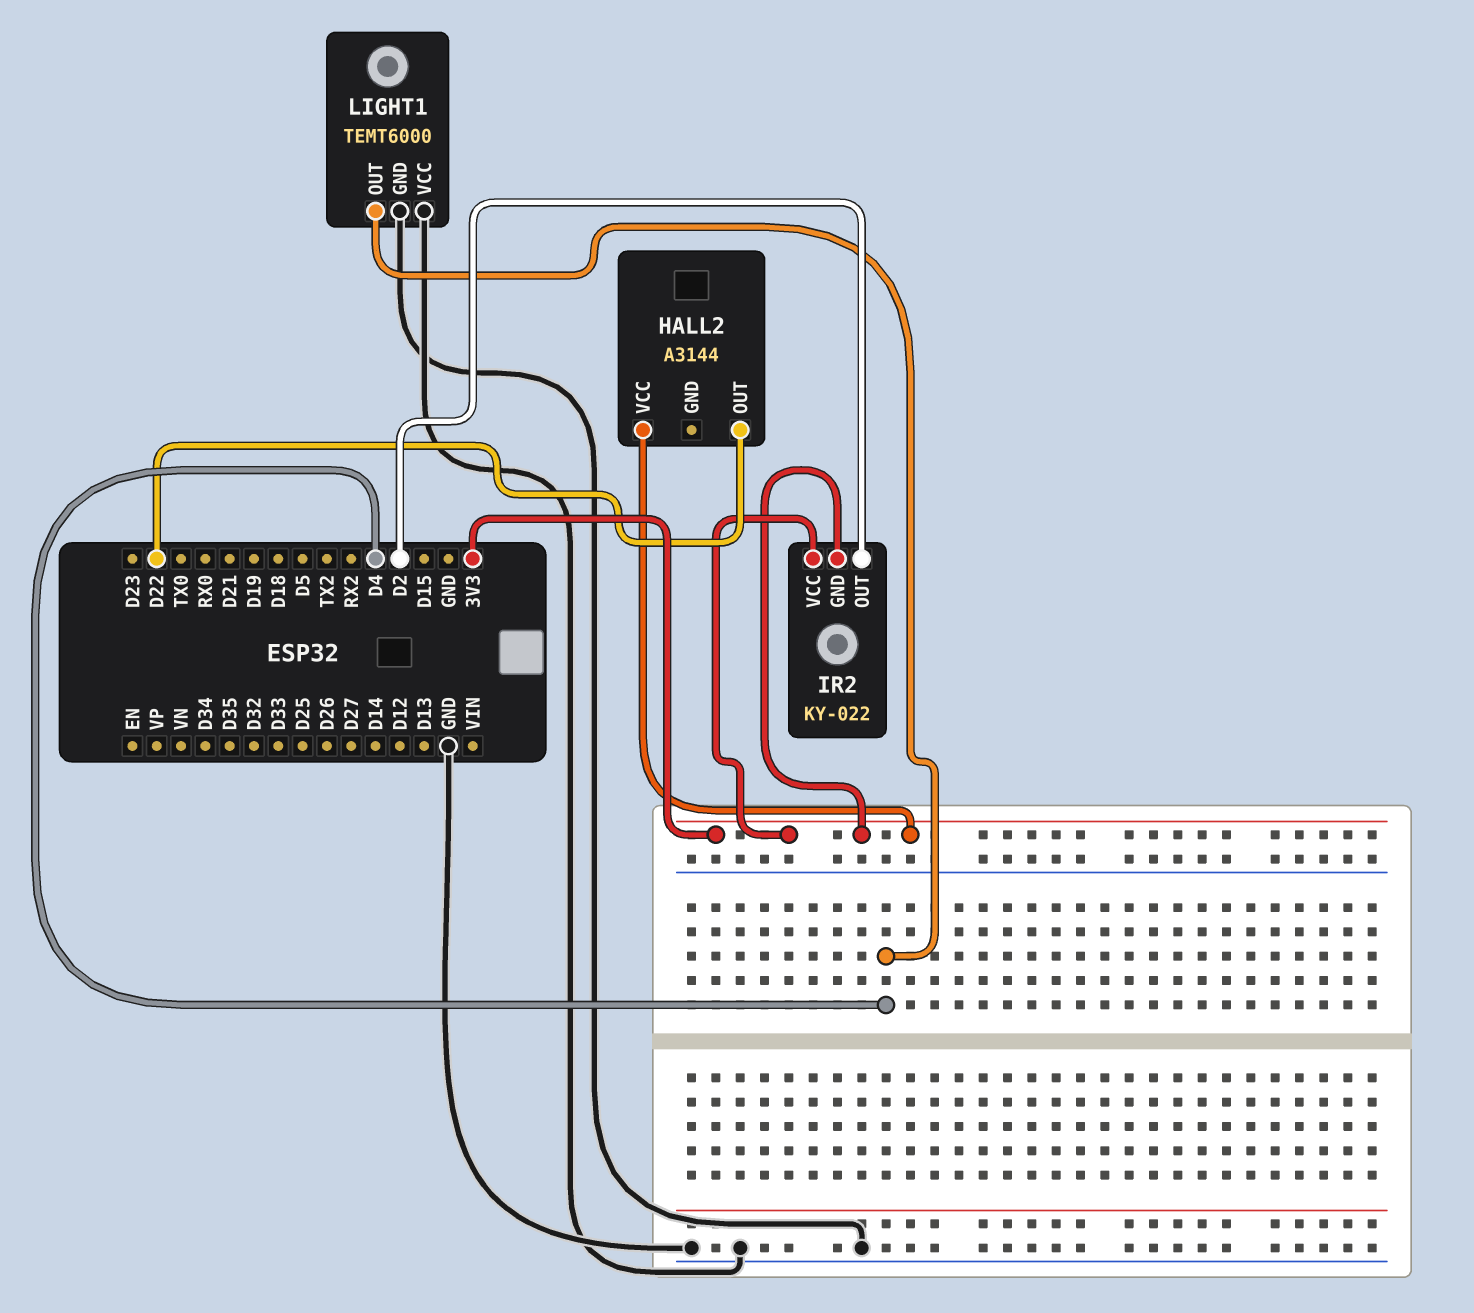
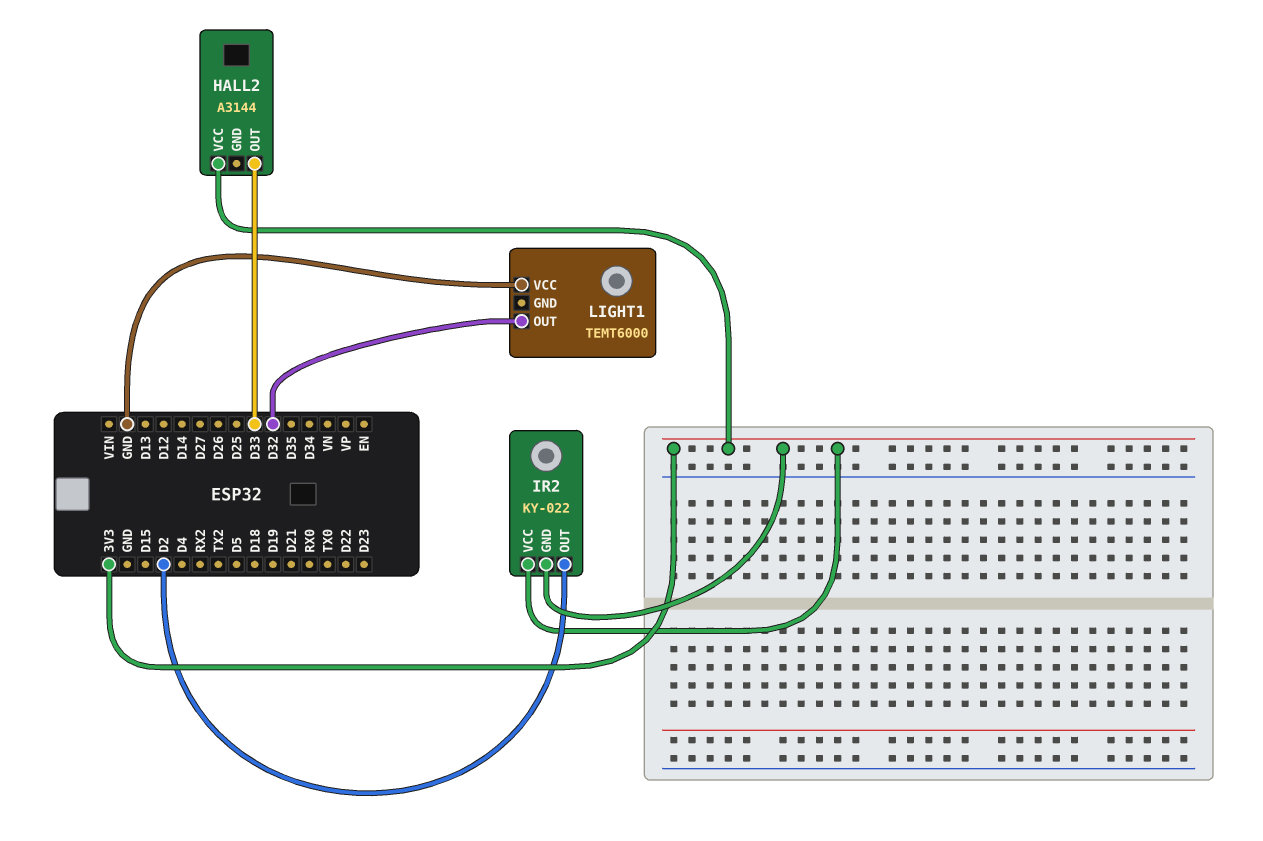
HALL2 pin OUT: D22 -> D33
LIGHT1 pin GND: GND -> none
LIGHT1 pin OUT: D4 -> D32

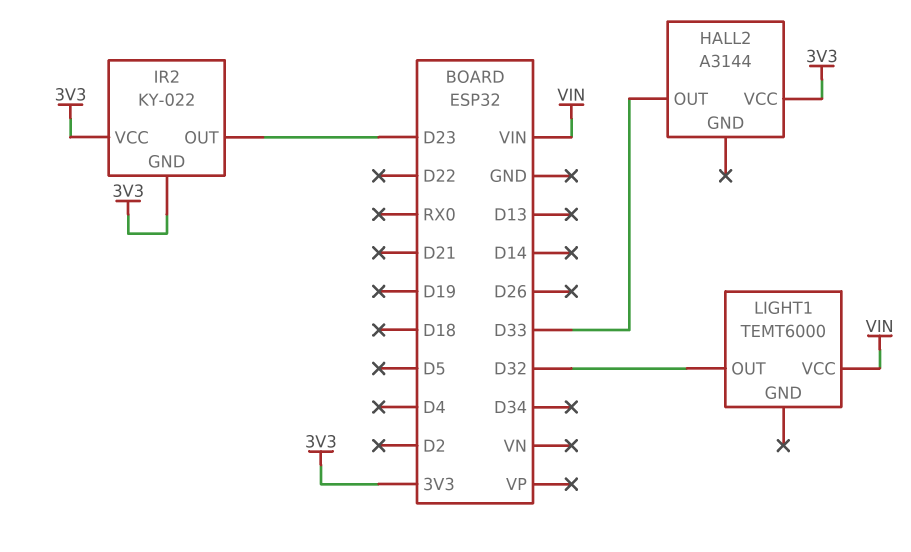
IR2 pin OUT: D2 -> D23
LIGHT1 pin VCC: GND -> VIN

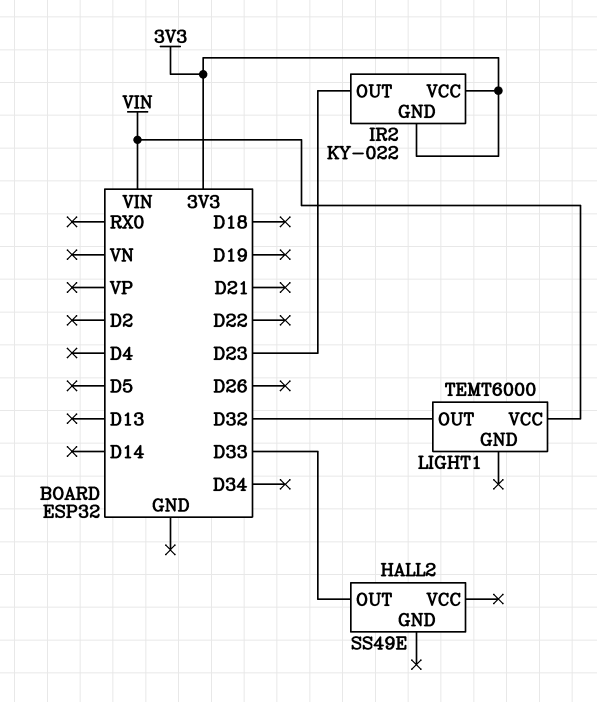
HALL2: A3144 -> SS49E
HALL2 pin VCC: 3V3 -> none

